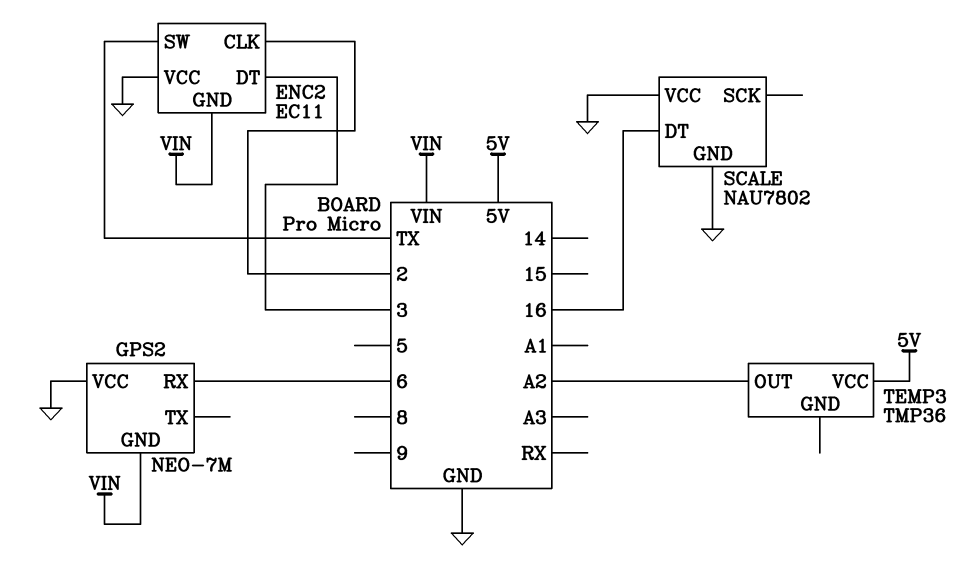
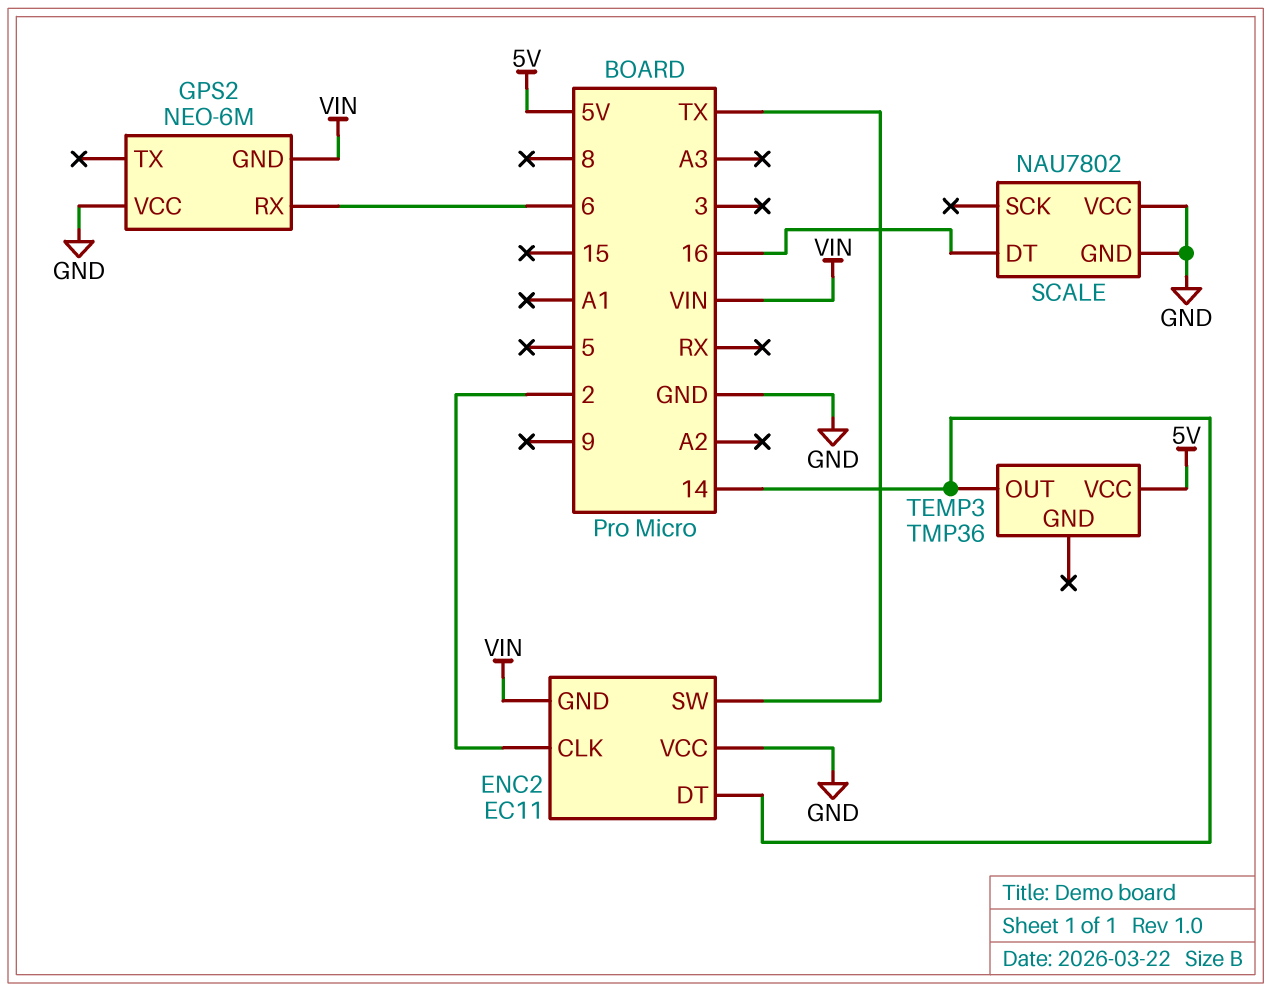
ENC2 pin DT: 3 -> 14
GPS2: NEO-7M -> NEO-6M
TEMP3 pin OUT: A2 -> 14

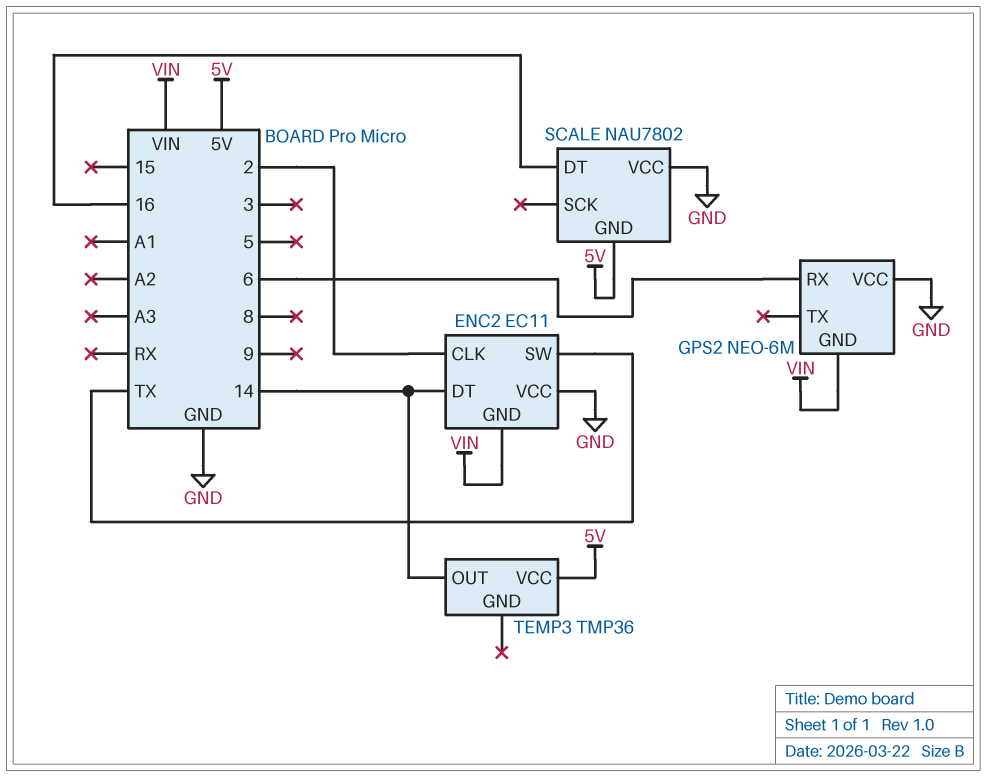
SCALE pin GND: GND -> 5V

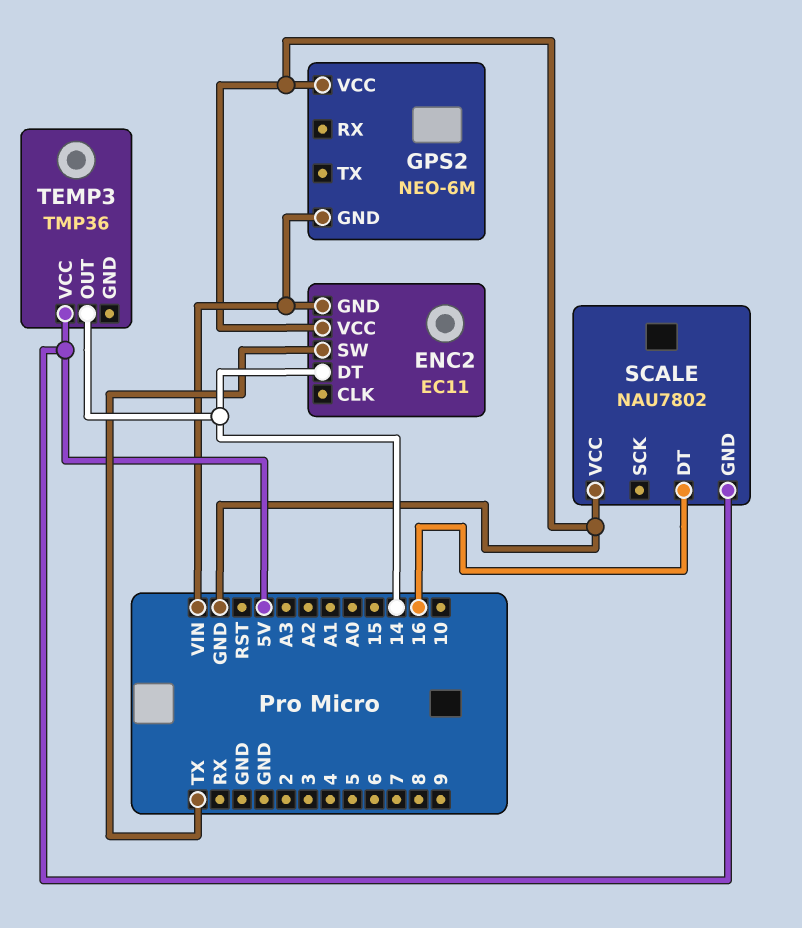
ENC2 pin CLK: 2 -> none
GPS2 pin RX: 6 -> none

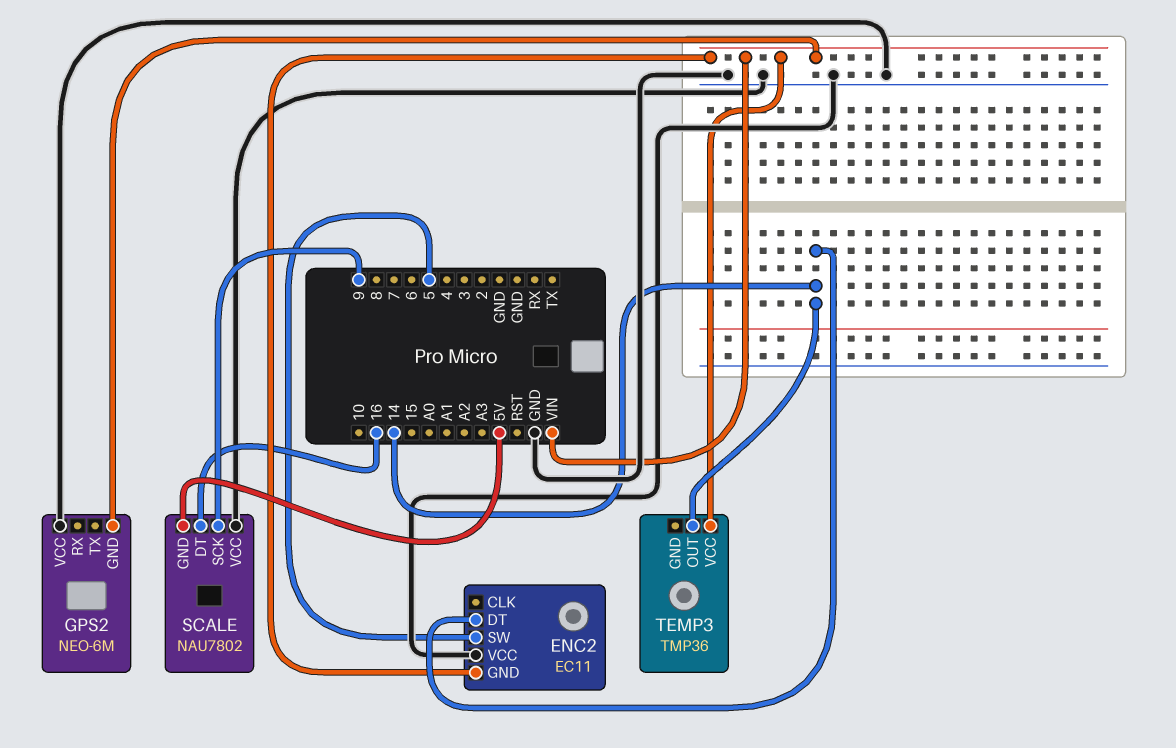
ENC2 pin SW: TX -> 5
SCALE pin SCK: none -> 9
TEMP3 pin VCC: 5V -> VIN

